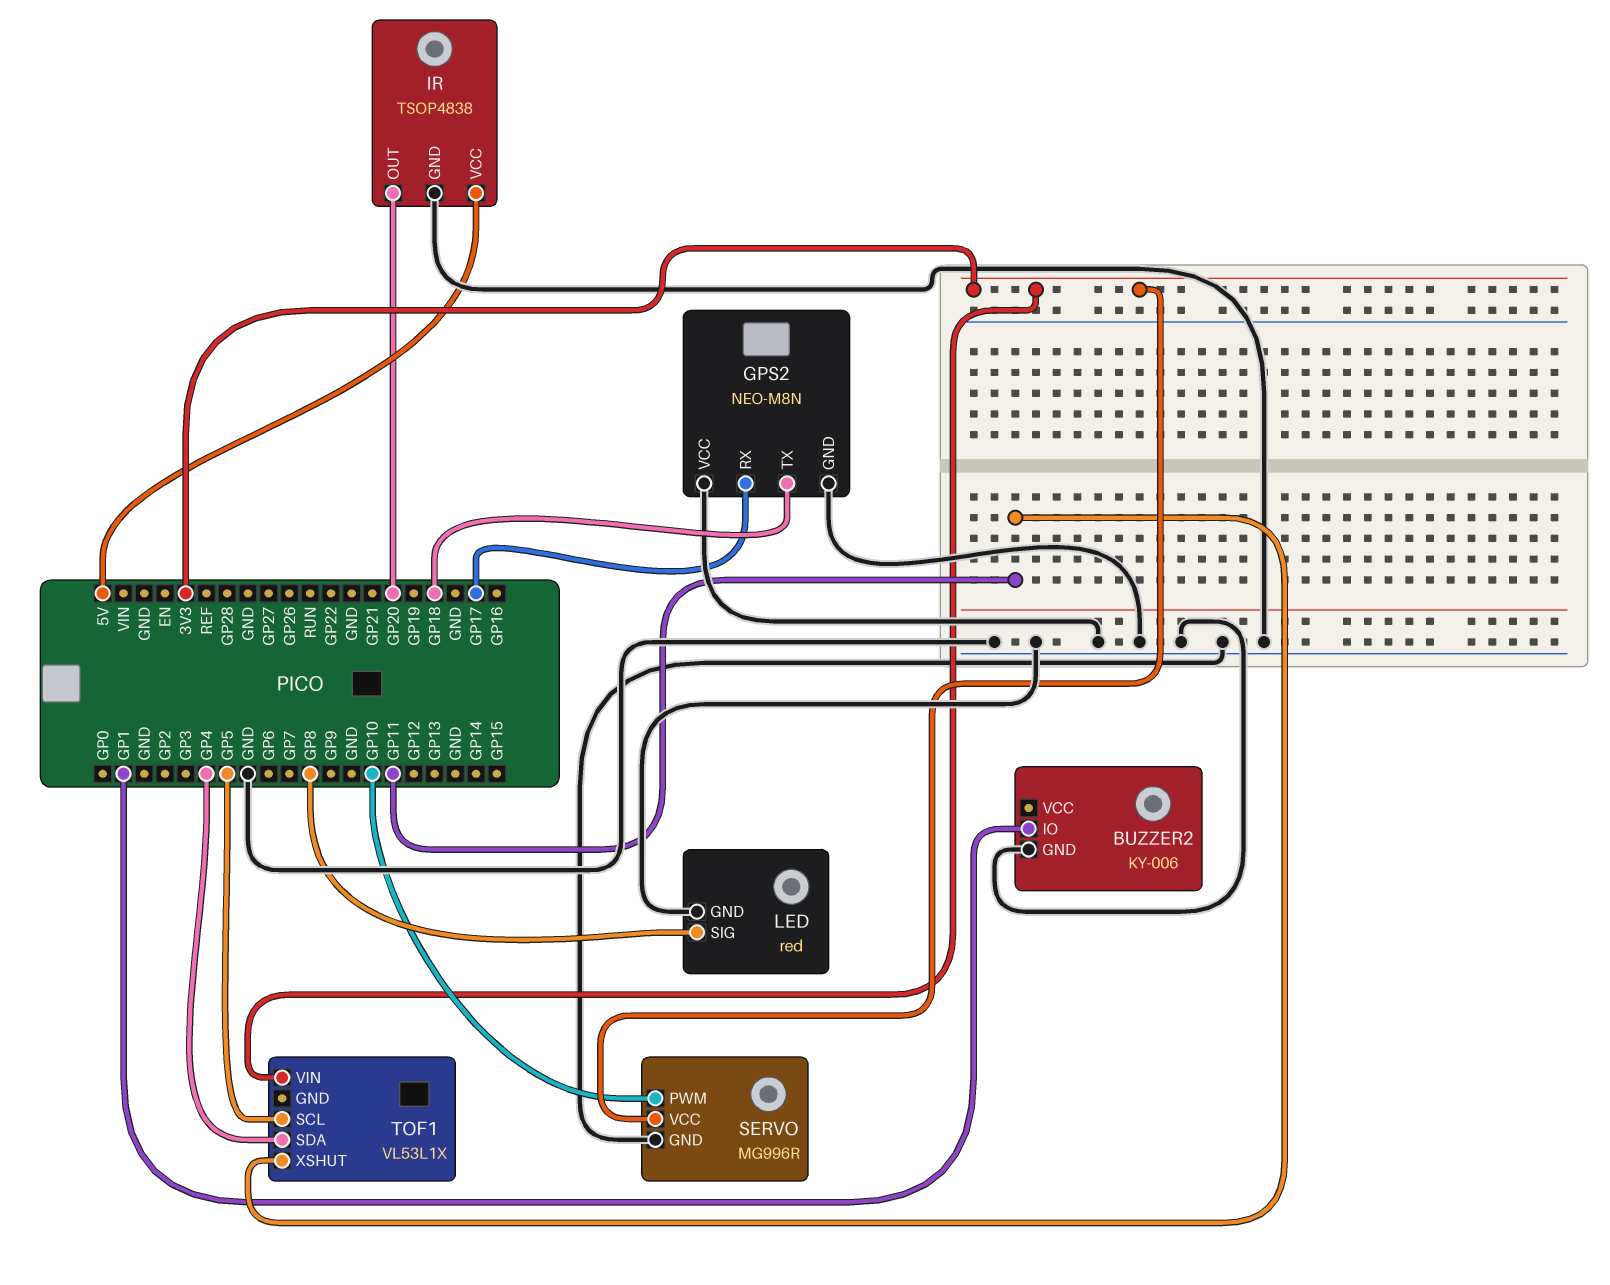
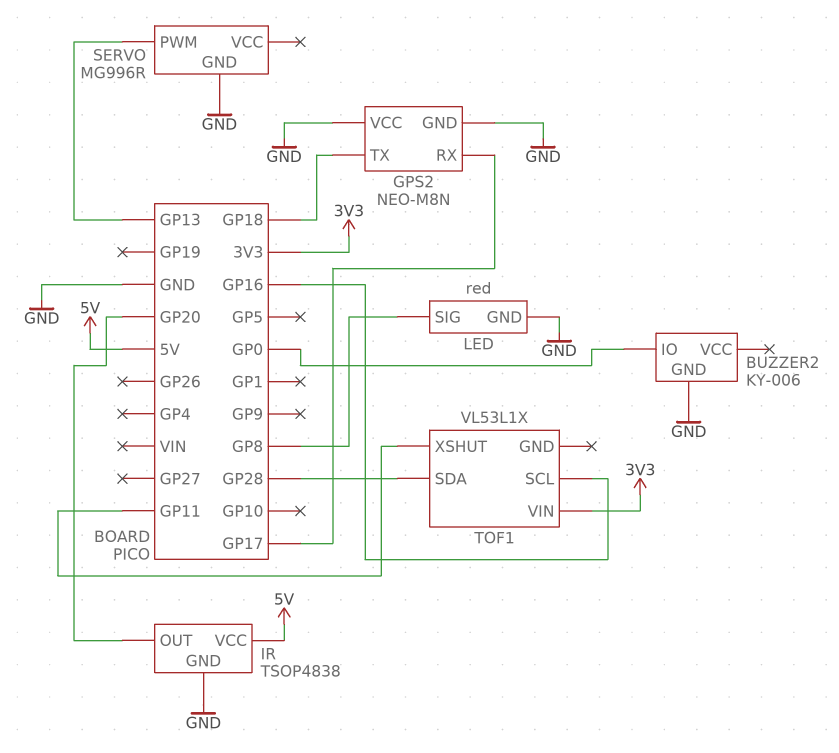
BUZZER2 pin IO: GP1 -> GP0
SERVO pin PWM: GP10 -> GP13
SERVO pin VCC: 3V3 -> none
TOF1 pin SCL: GP5 -> GP16
TOF1 pin SDA: GP4 -> GP28

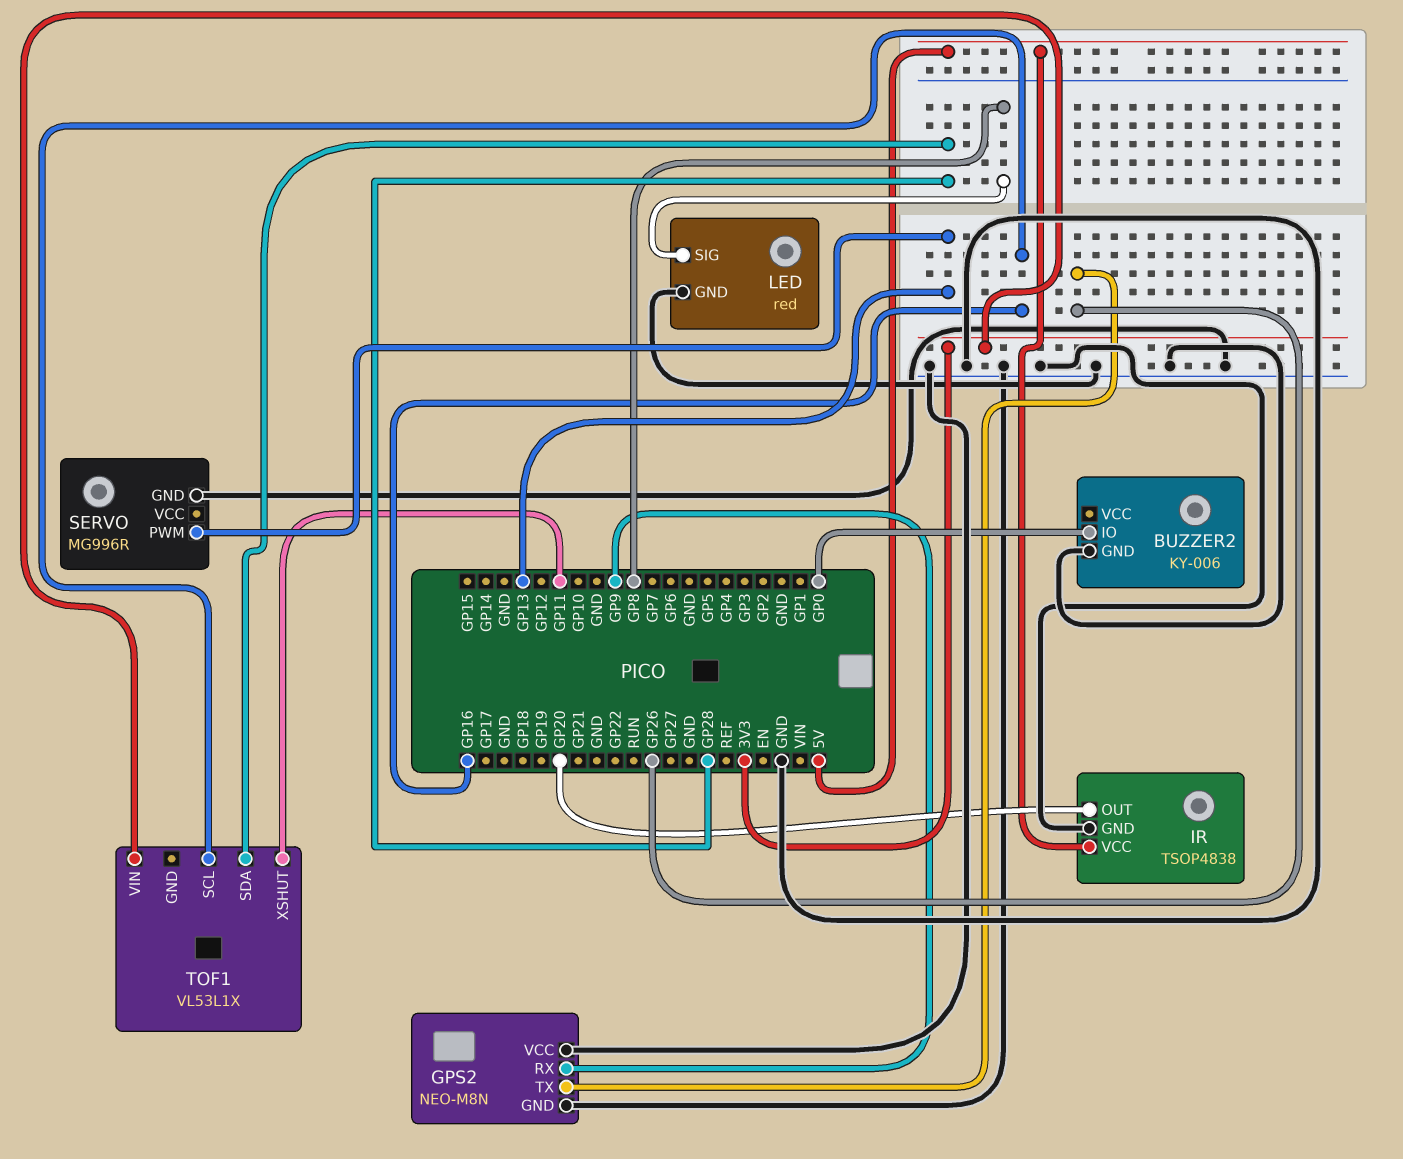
GPS2 pin RX: GP17 -> GP9
GPS2 pin TX: GP18 -> GP26

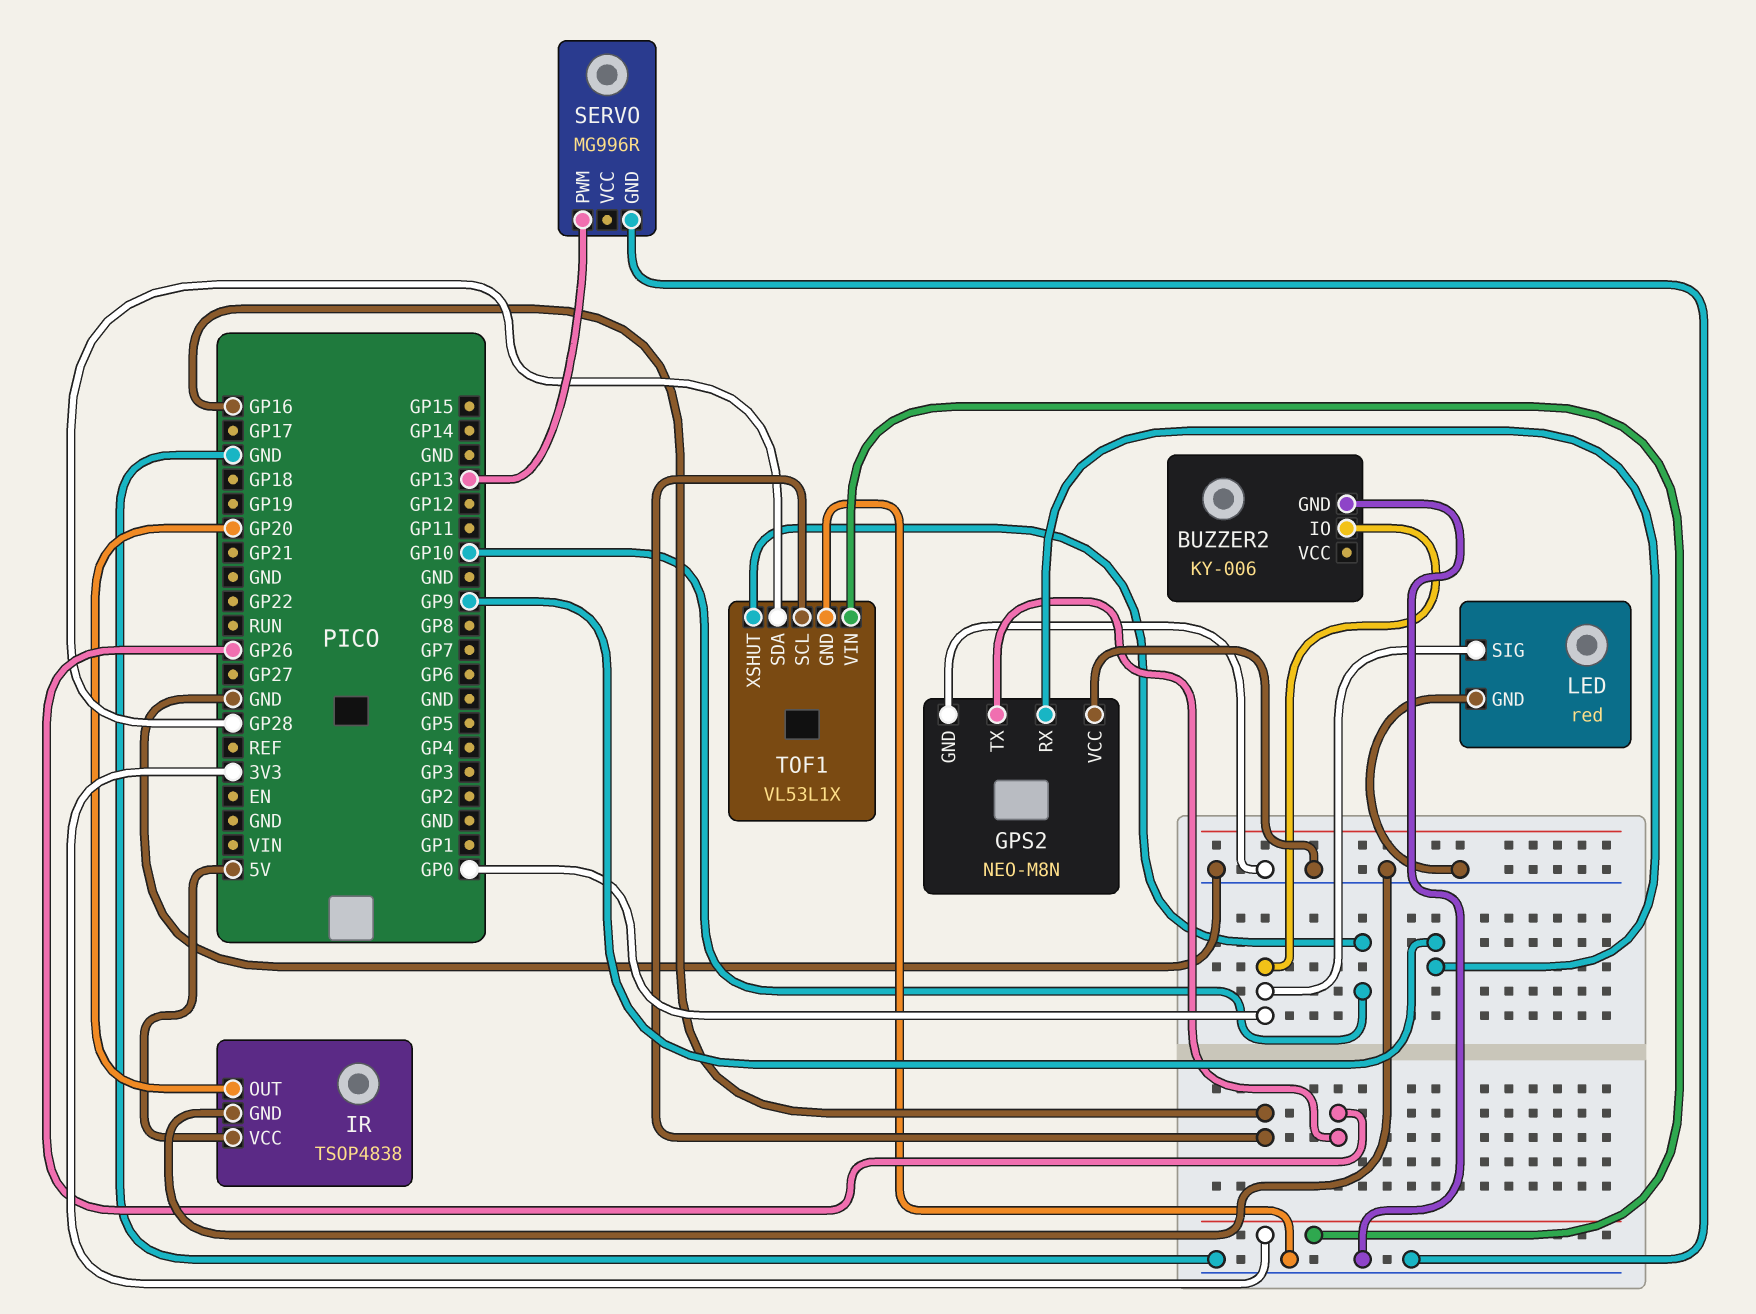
LED pin SIG: GP8 -> GP0
TOF1 pin GND: none -> GND
TOF1 pin XSHUT: GP11 -> GP10

